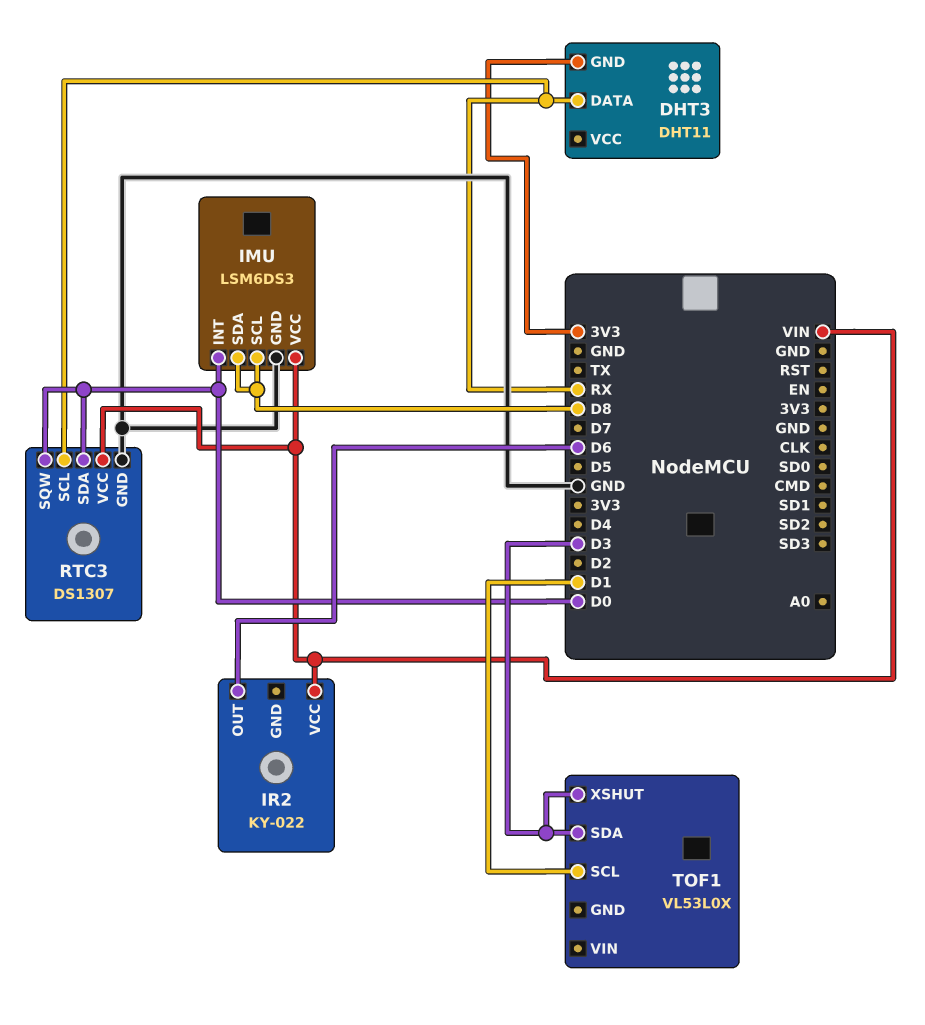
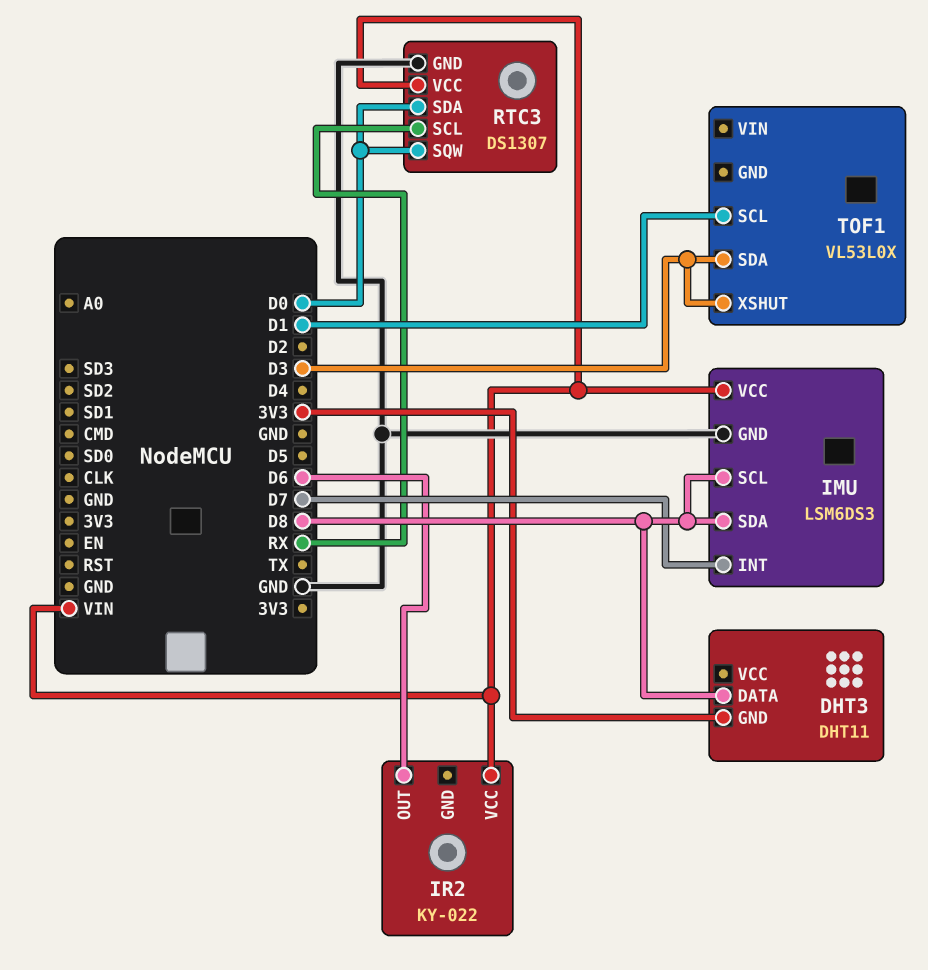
DHT3 pin DATA: RX -> D8
IMU pin INT: D0 -> D7

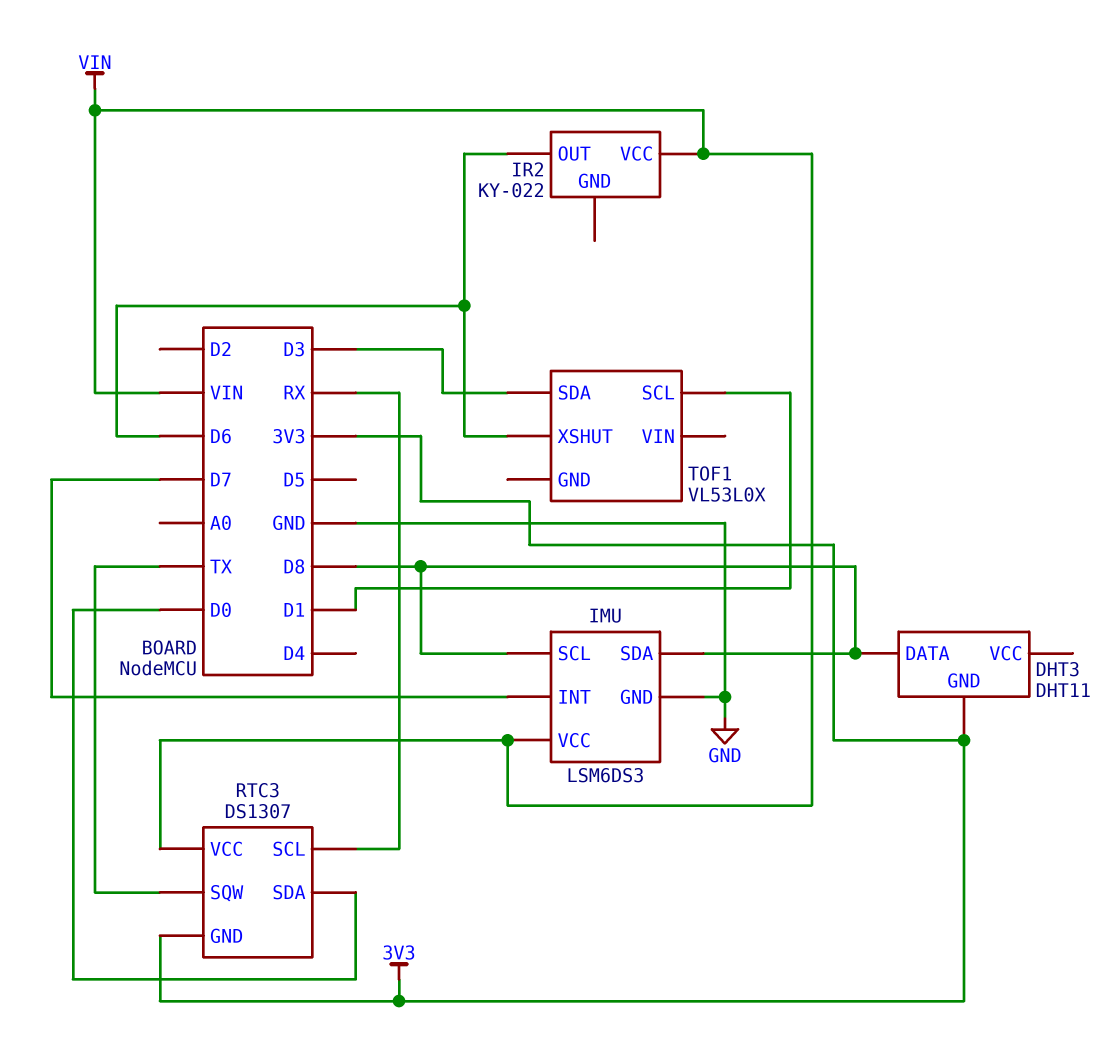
RTC3 pin GND: GND -> 3V3
RTC3 pin SQW: D0 -> TX
TOF1 pin XSHUT: D3 -> D6

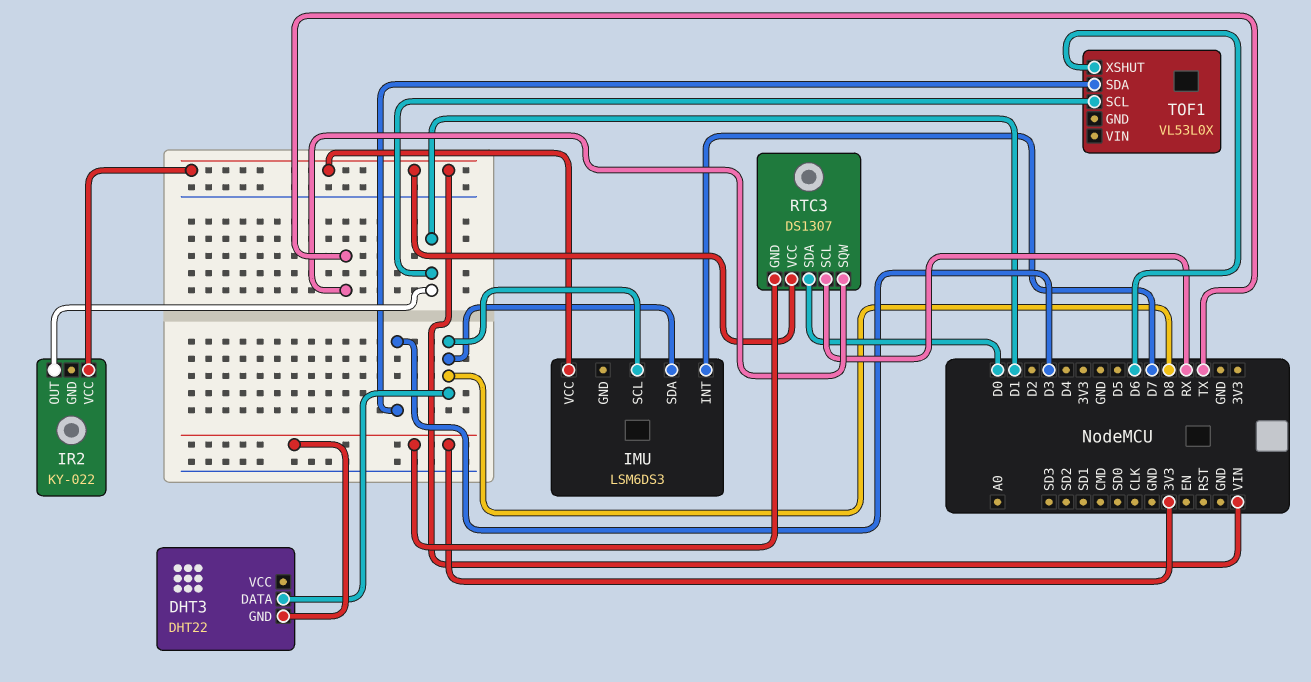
DHT3: DHT11 -> DHT22
IMU pin GND: GND -> none
IR2 pin OUT: D6 -> D1

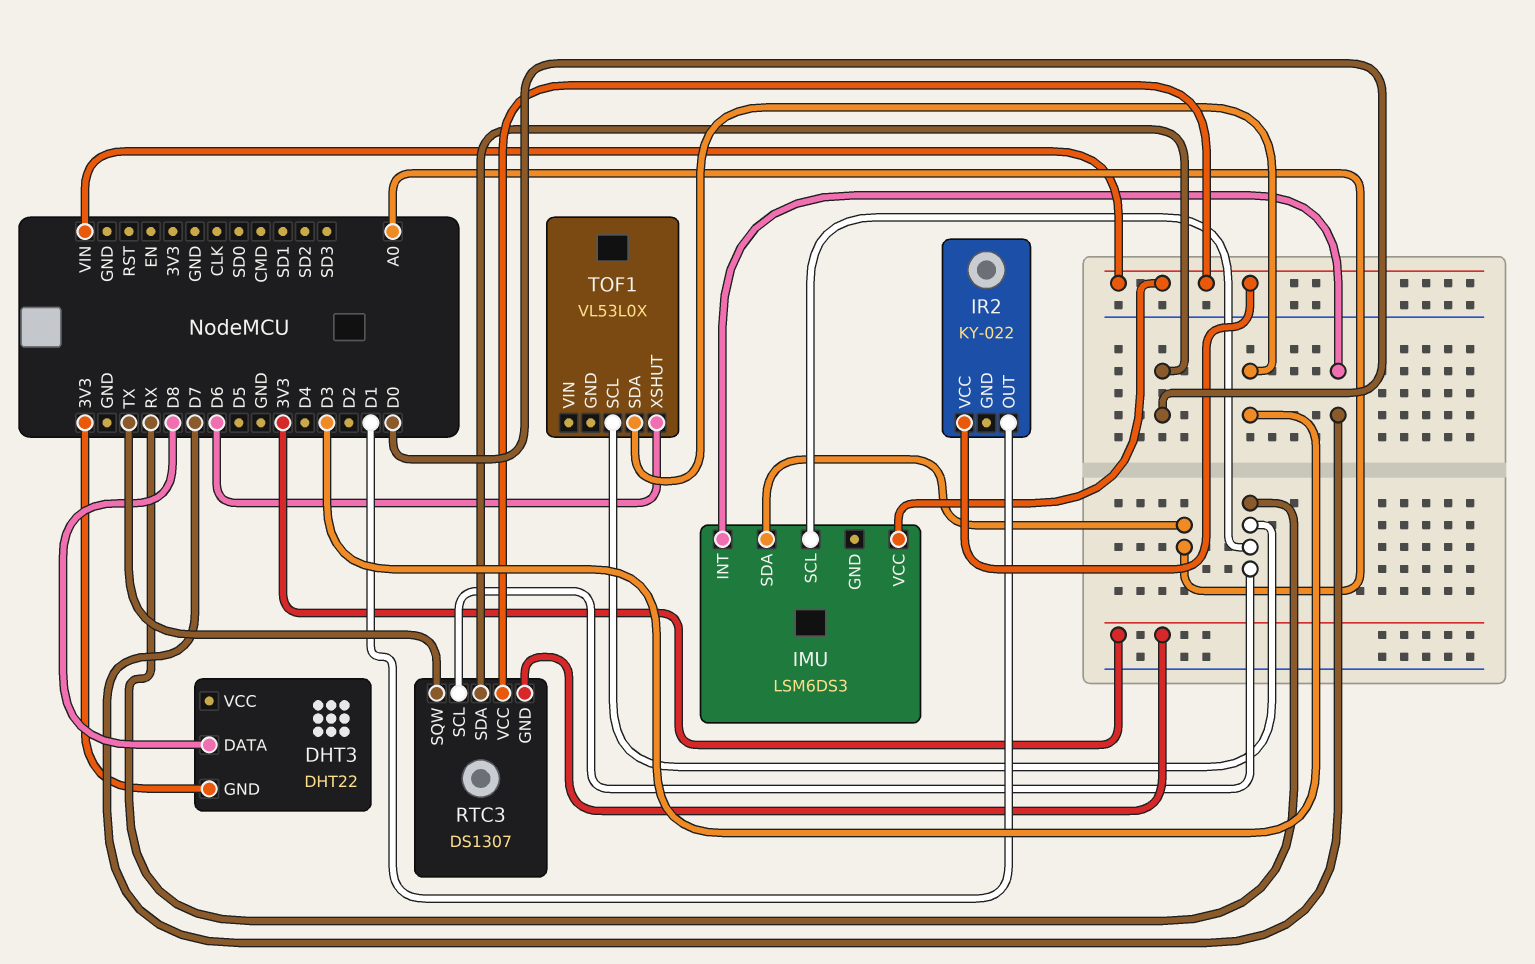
IMU pin SCL: D8 -> RX
IMU pin SDA: D8 -> A0
TOF1 pin SCL: D1 -> RX

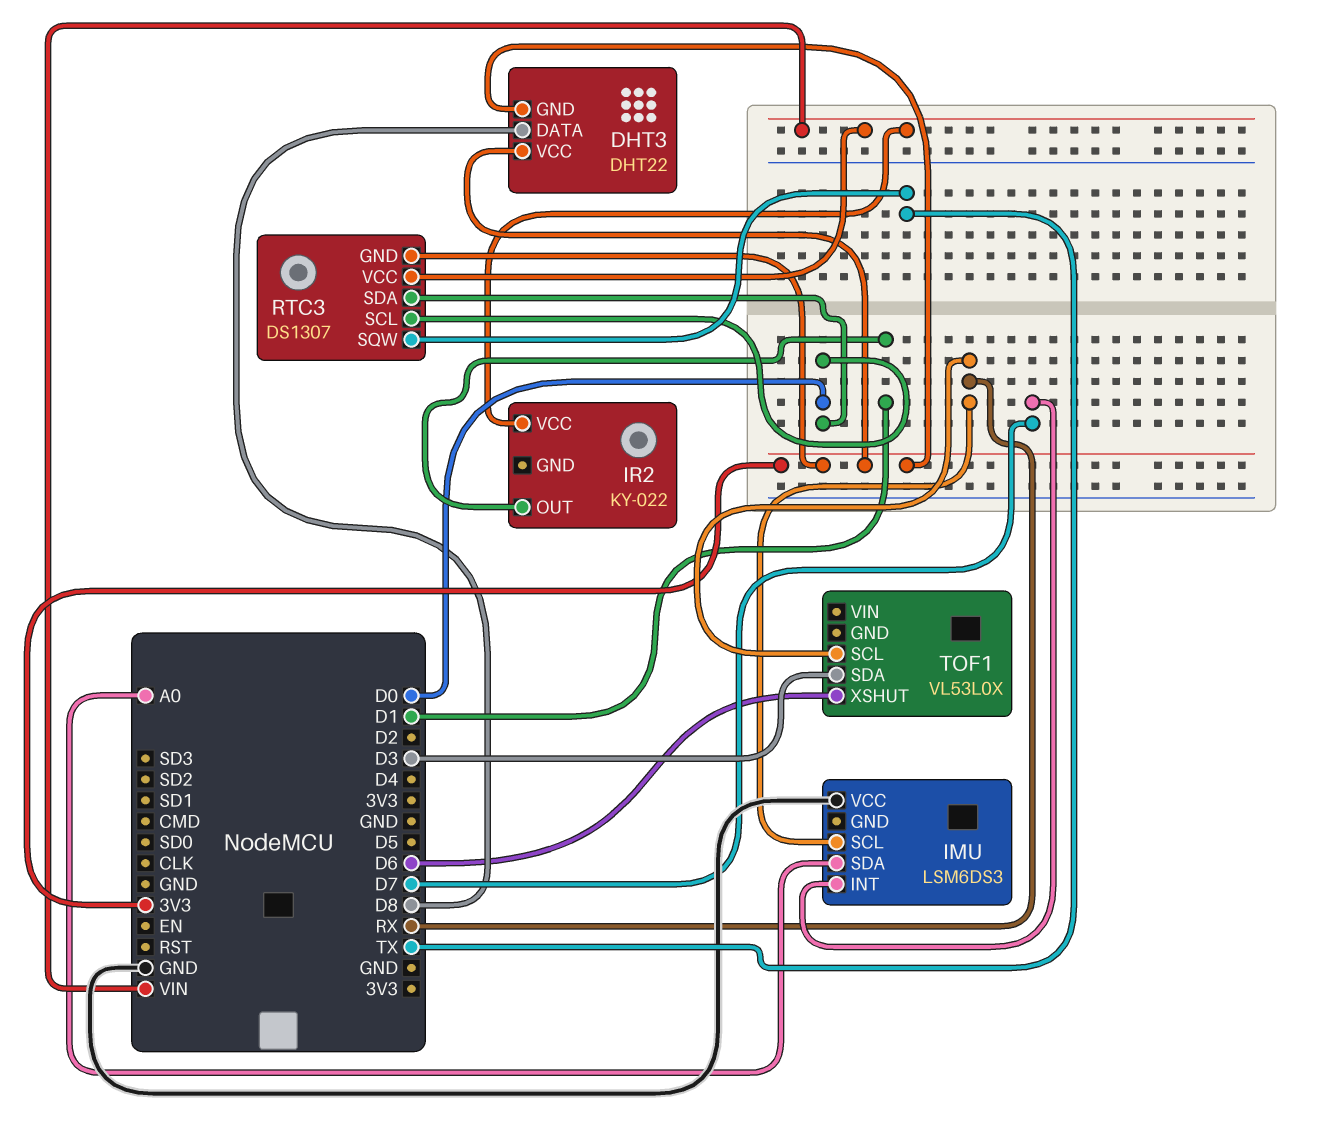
DHT3 pin VCC: none -> 3V3
IMU pin VCC: VIN -> GND
RTC3 pin SCL: RX -> D0

